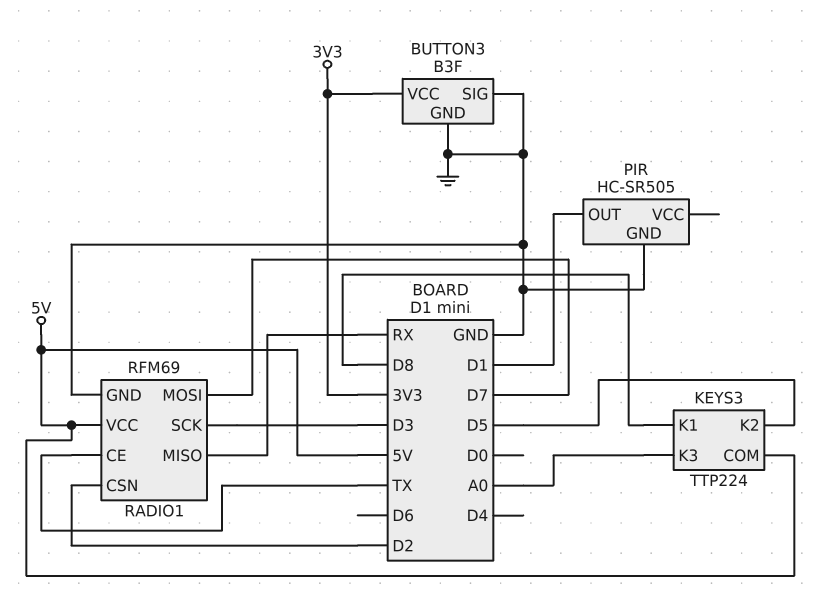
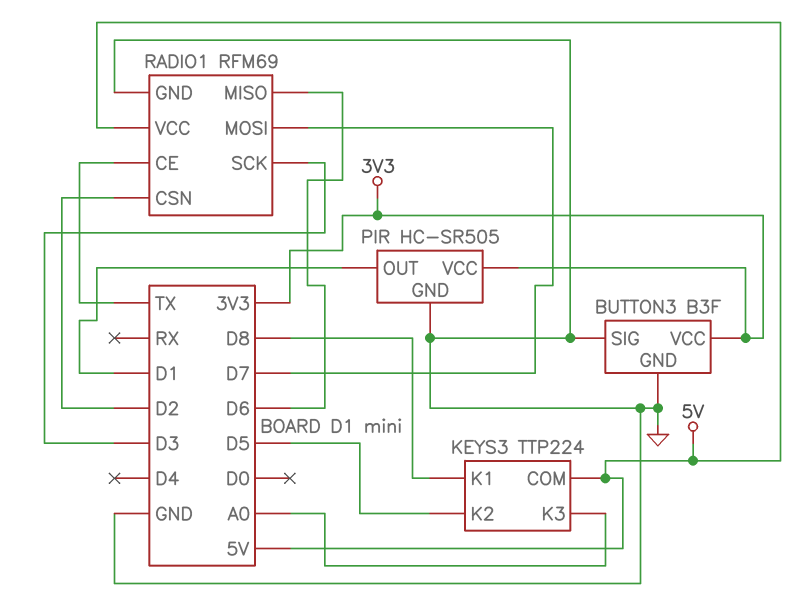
PIR pin VCC: none -> 3V3
RADIO1 pin MISO: RX -> D6

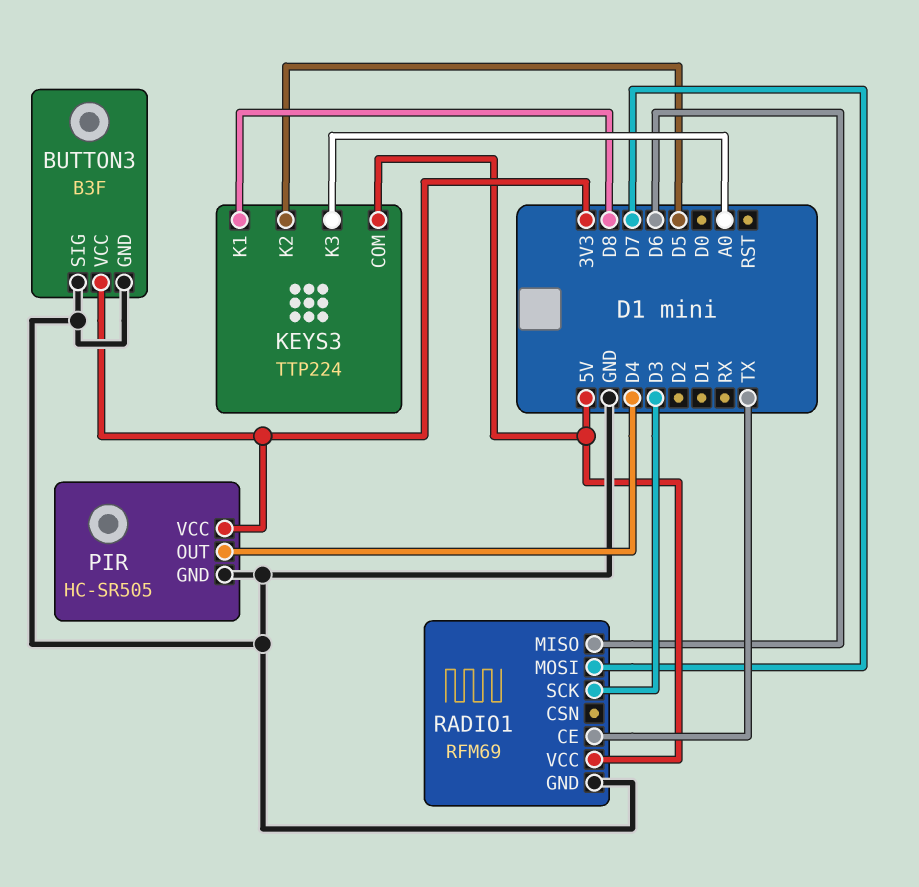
PIR pin OUT: D1 -> D4
RADIO1 pin CSN: D2 -> none

